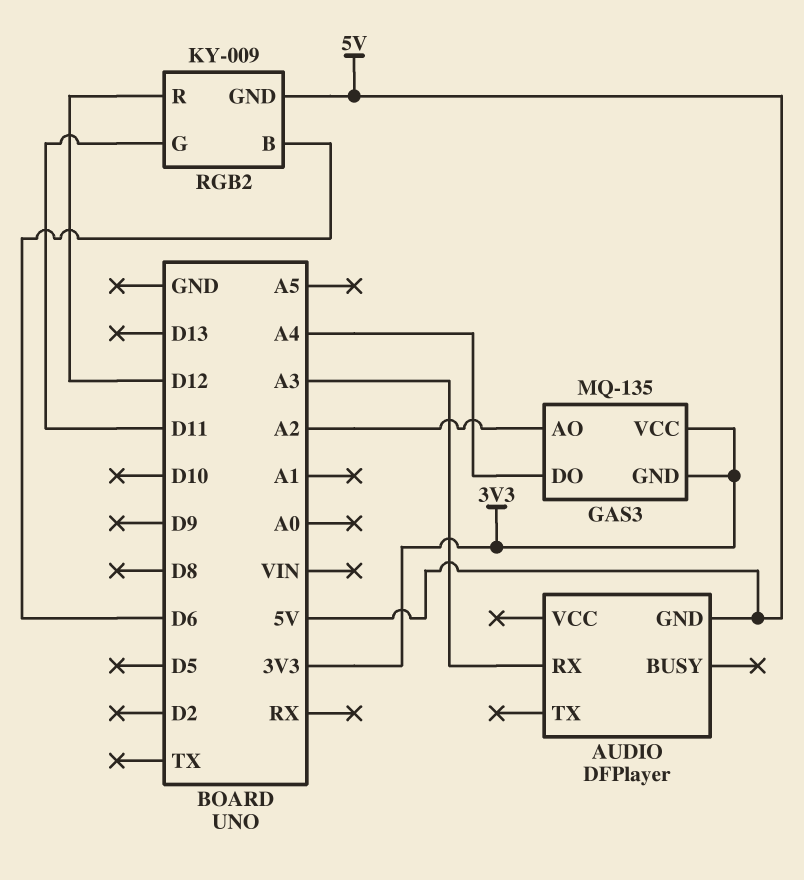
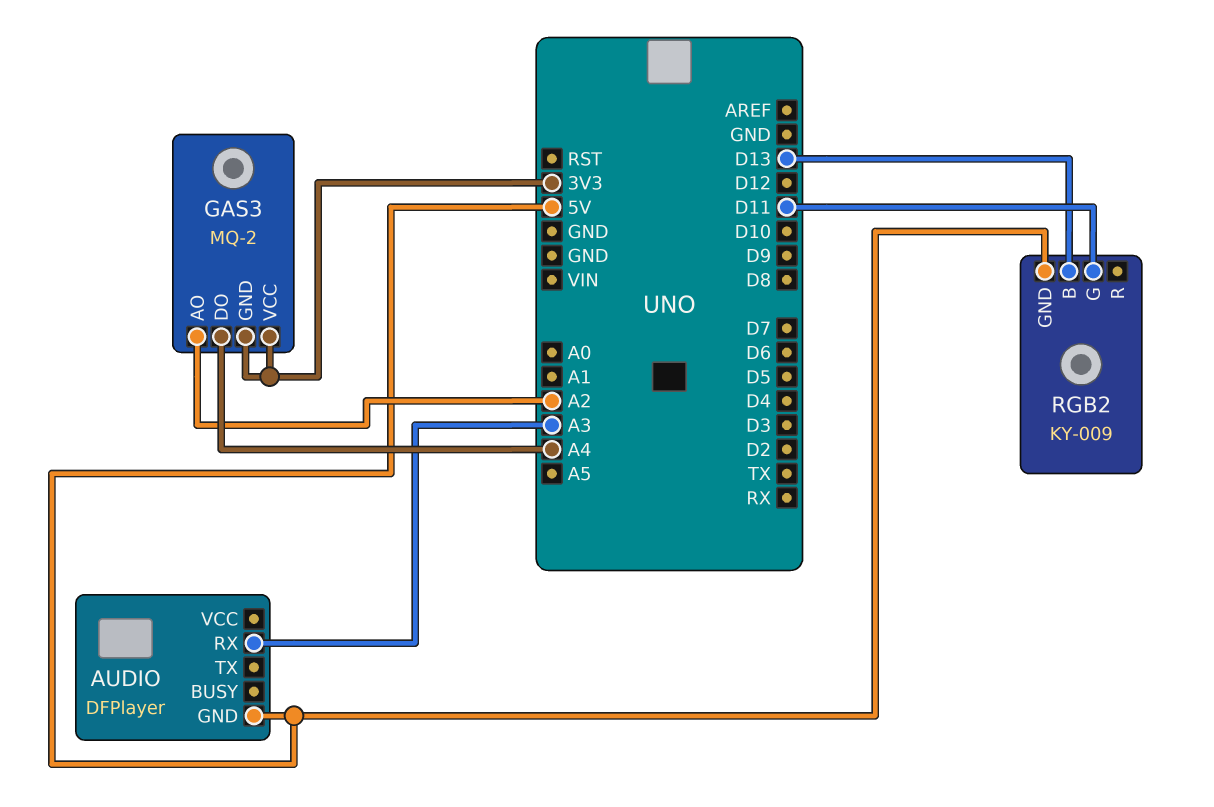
GAS3: MQ-135 -> MQ-2
RGB2 pin B: D6 -> D13
RGB2 pin R: D12 -> none

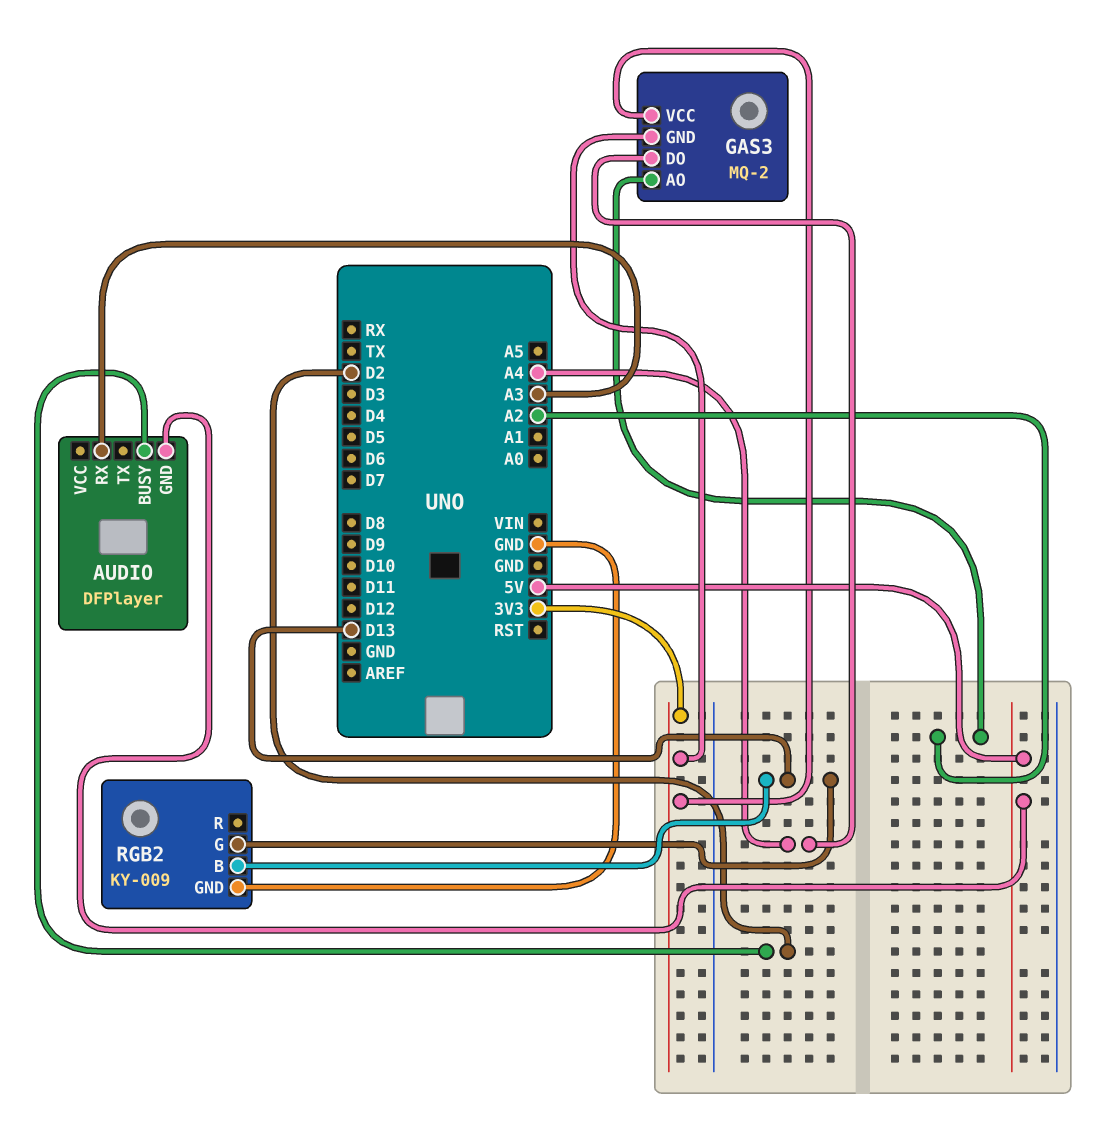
AUDIO pin BUSY: none -> D2
RGB2 pin G: D11 -> D13
RGB2 pin GND: 5V -> GND

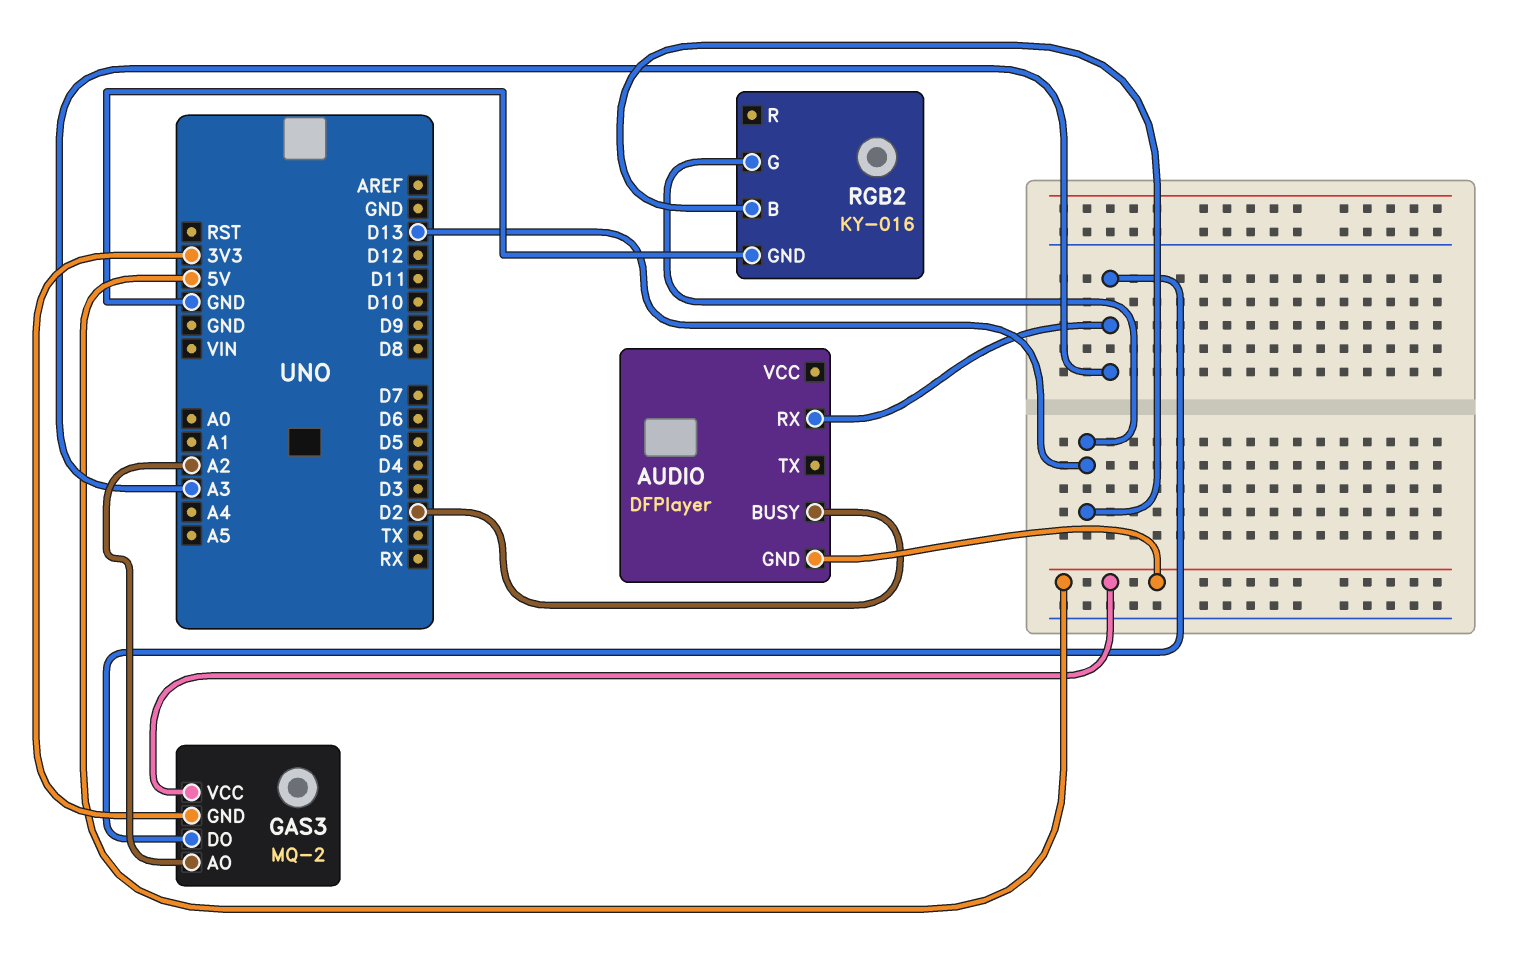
GAS3 pin DO: A4 -> A3
GAS3 pin VCC: 3V3 -> 5V
RGB2: KY-009 -> KY-016

